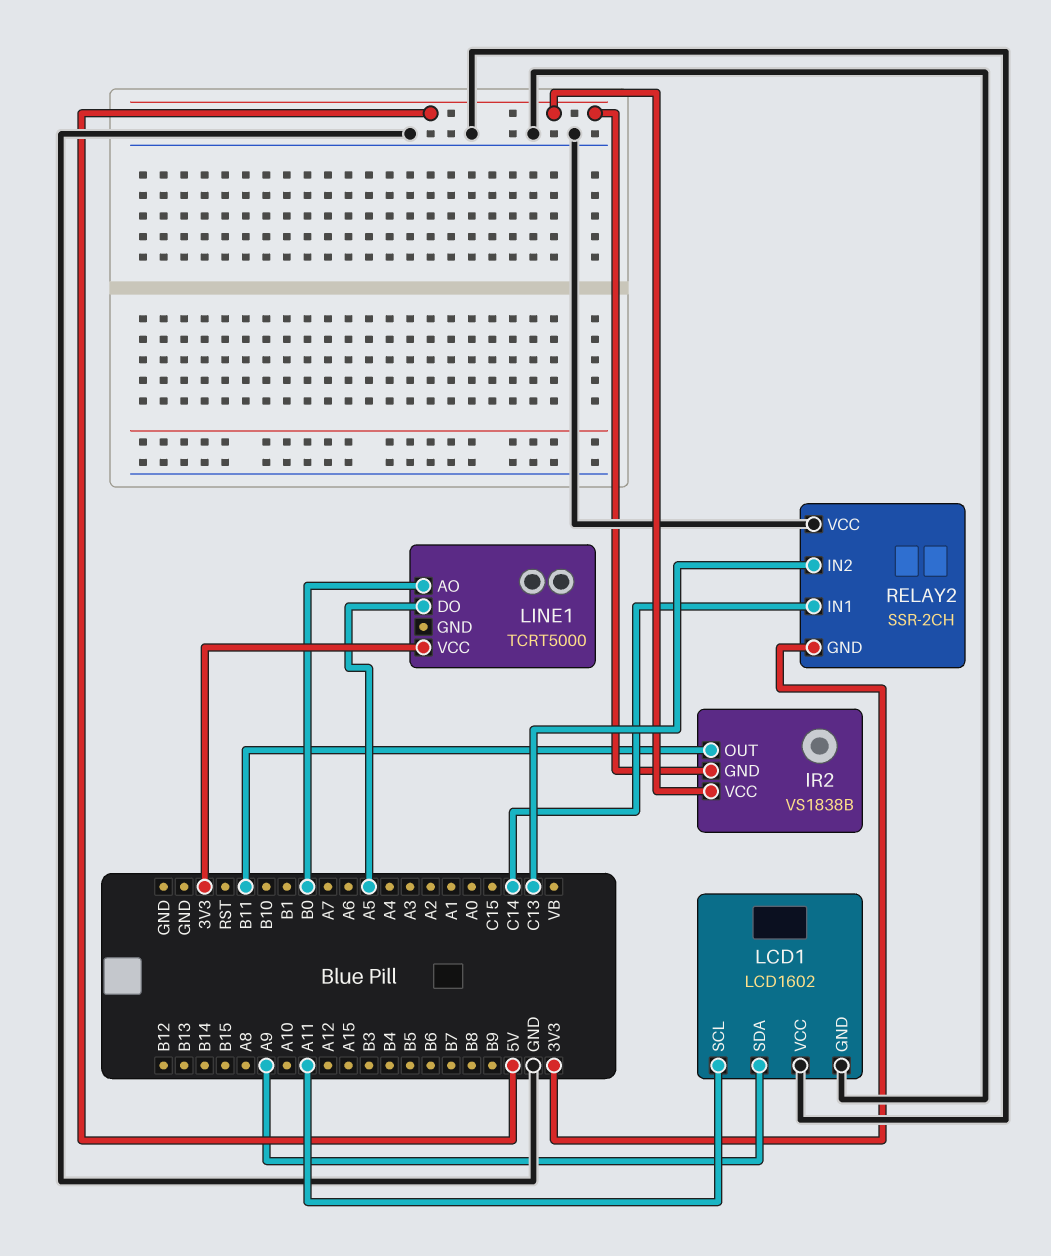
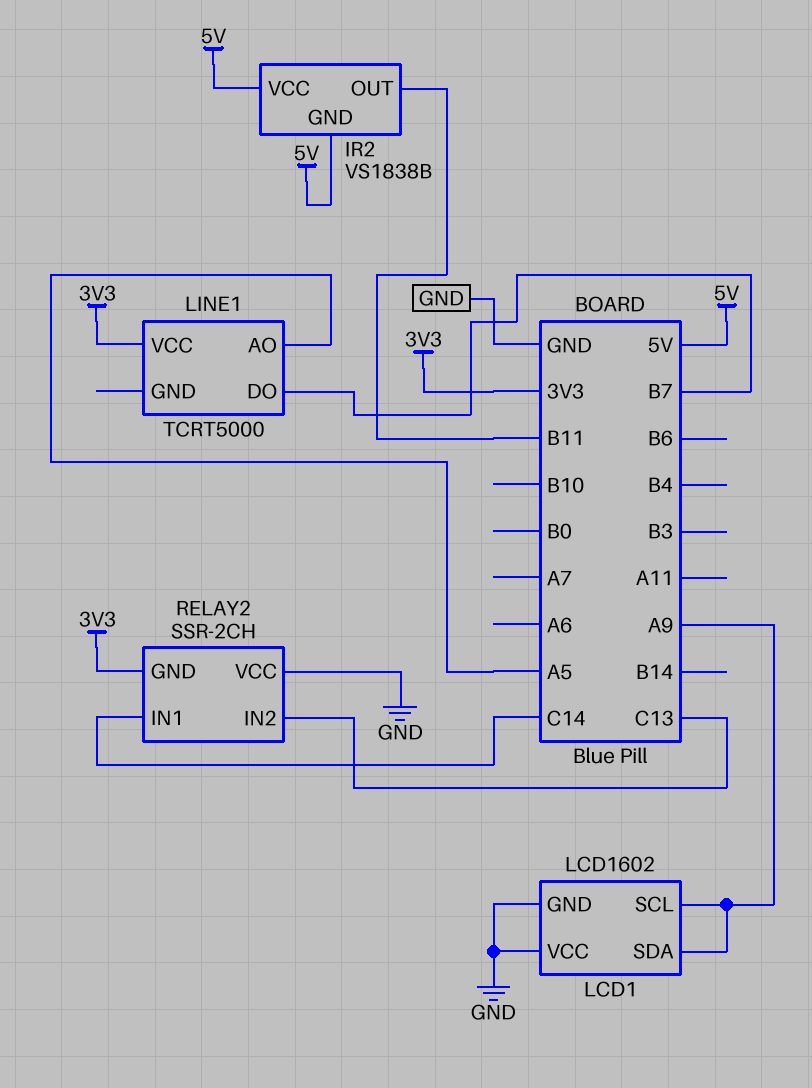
LCD1 pin SCL: A11 -> A9
LINE1 pin AO: B0 -> A5
LINE1 pin DO: A5 -> B7

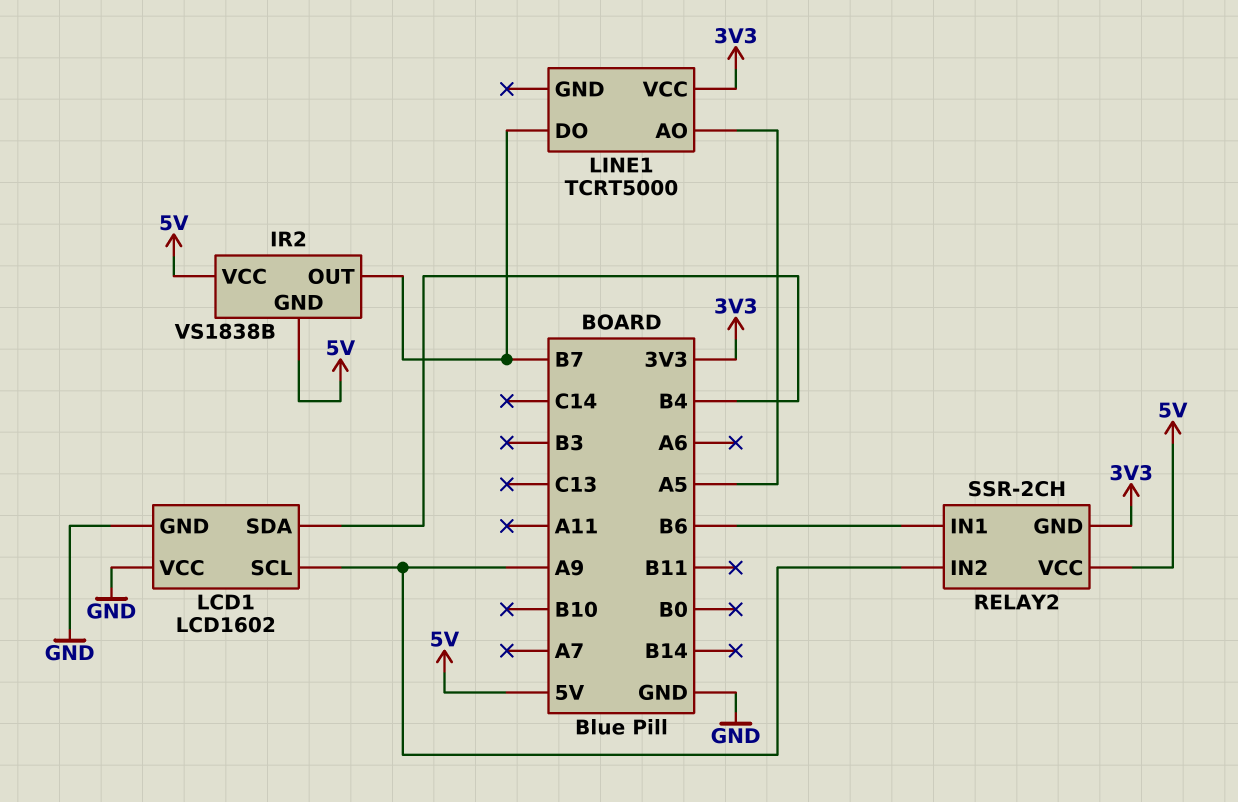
IR2 pin OUT: B11 -> B7
LCD1 pin SDA: A9 -> B4
RELAY2 pin IN1: C14 -> B6
RELAY2 pin IN2: C13 -> A9
RELAY2 pin VCC: GND -> 5V

